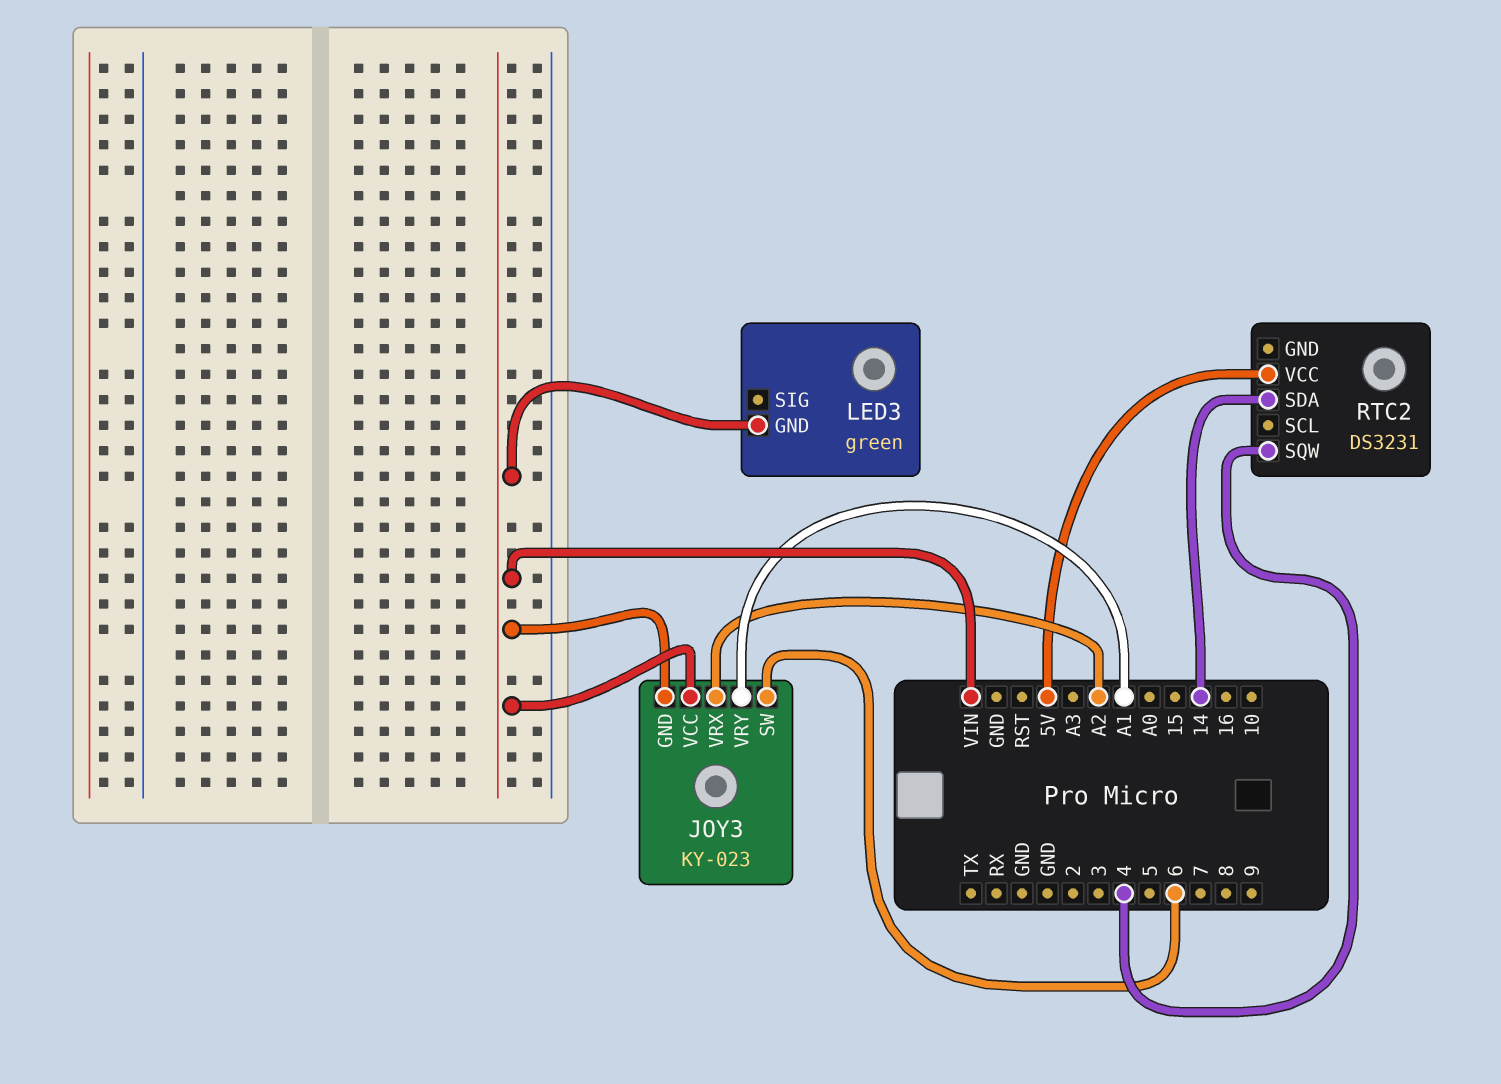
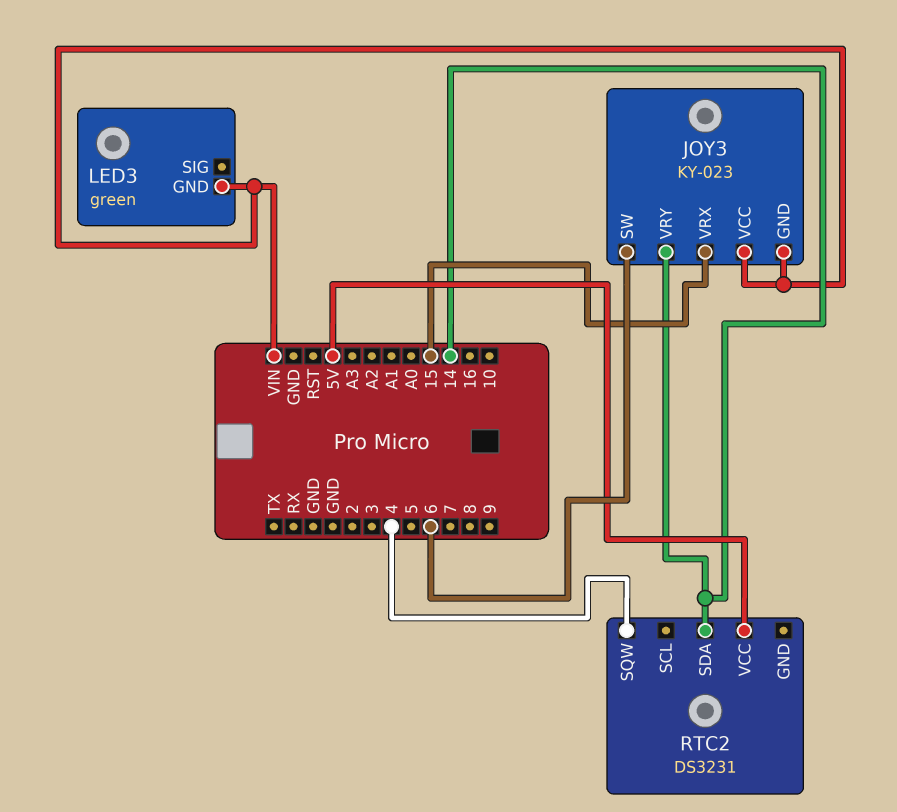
JOY3 pin VRX: A2 -> 15
JOY3 pin VRY: A1 -> 14

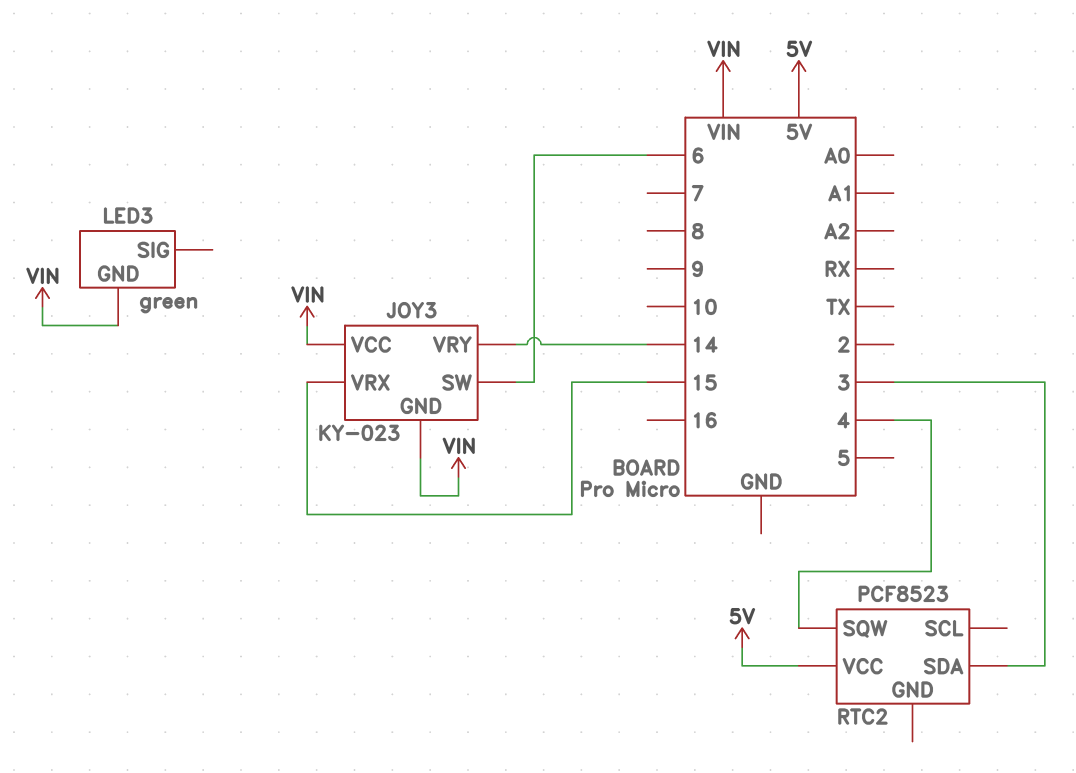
RTC2: DS3231 -> PCF8523
RTC2 pin SDA: 14 -> 3

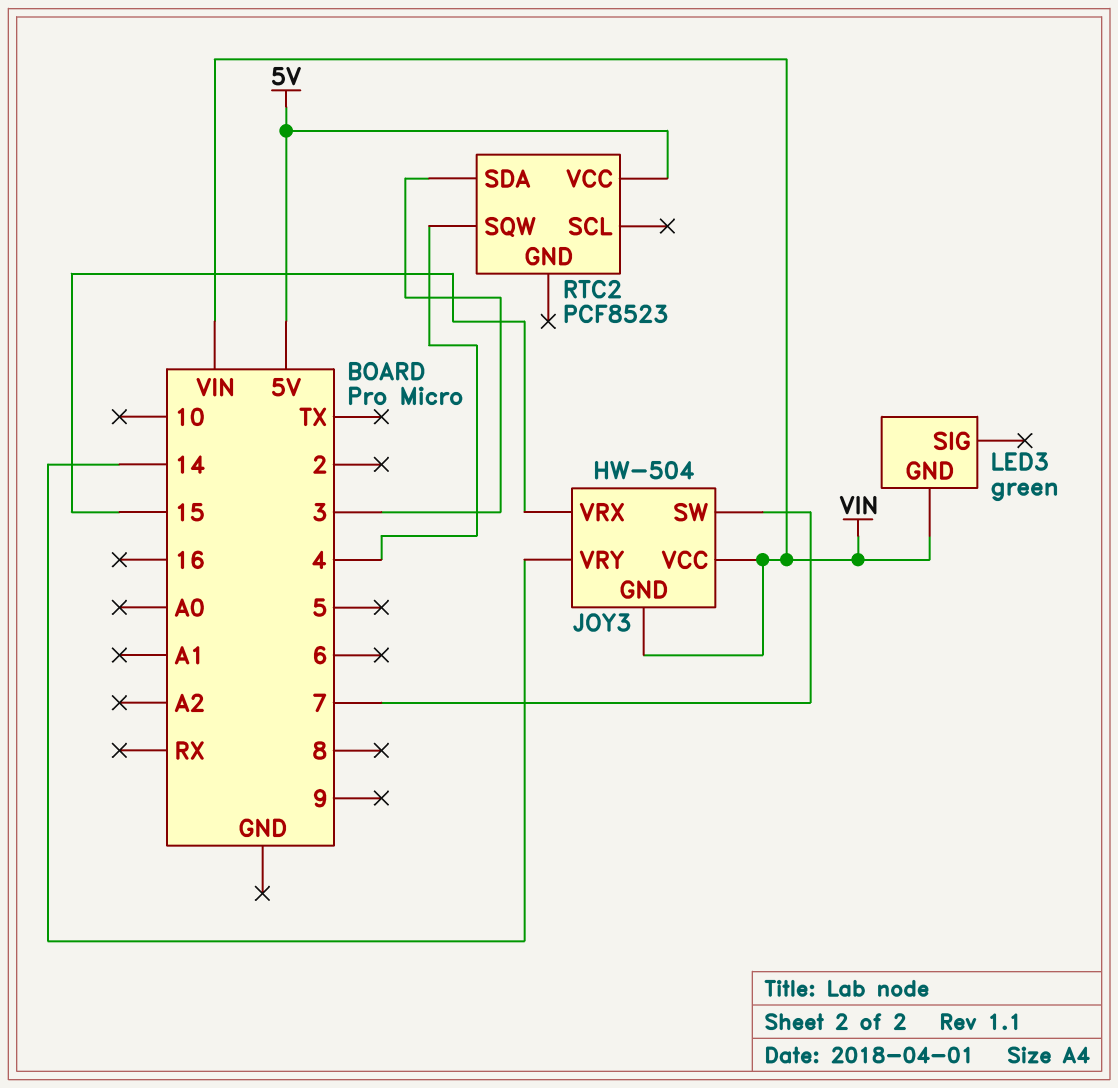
JOY3: KY-023 -> HW-504
JOY3 pin SW: 6 -> 7

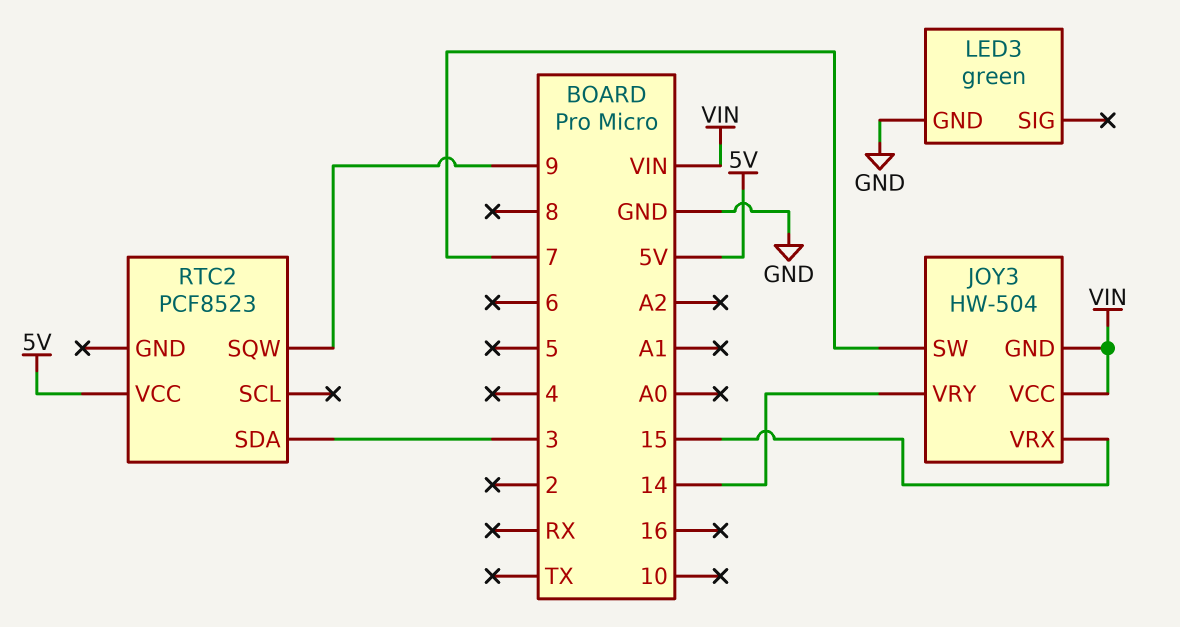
LED3 pin GND: VIN -> GND
RTC2 pin SQW: 4 -> 9

